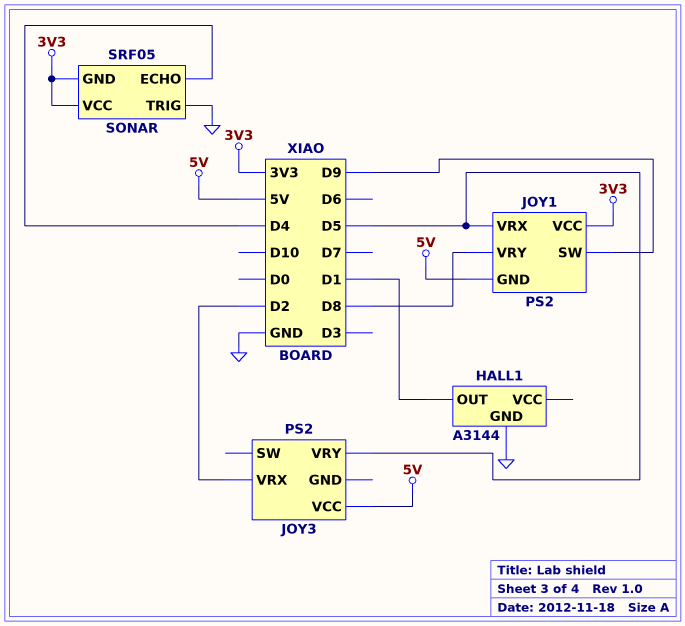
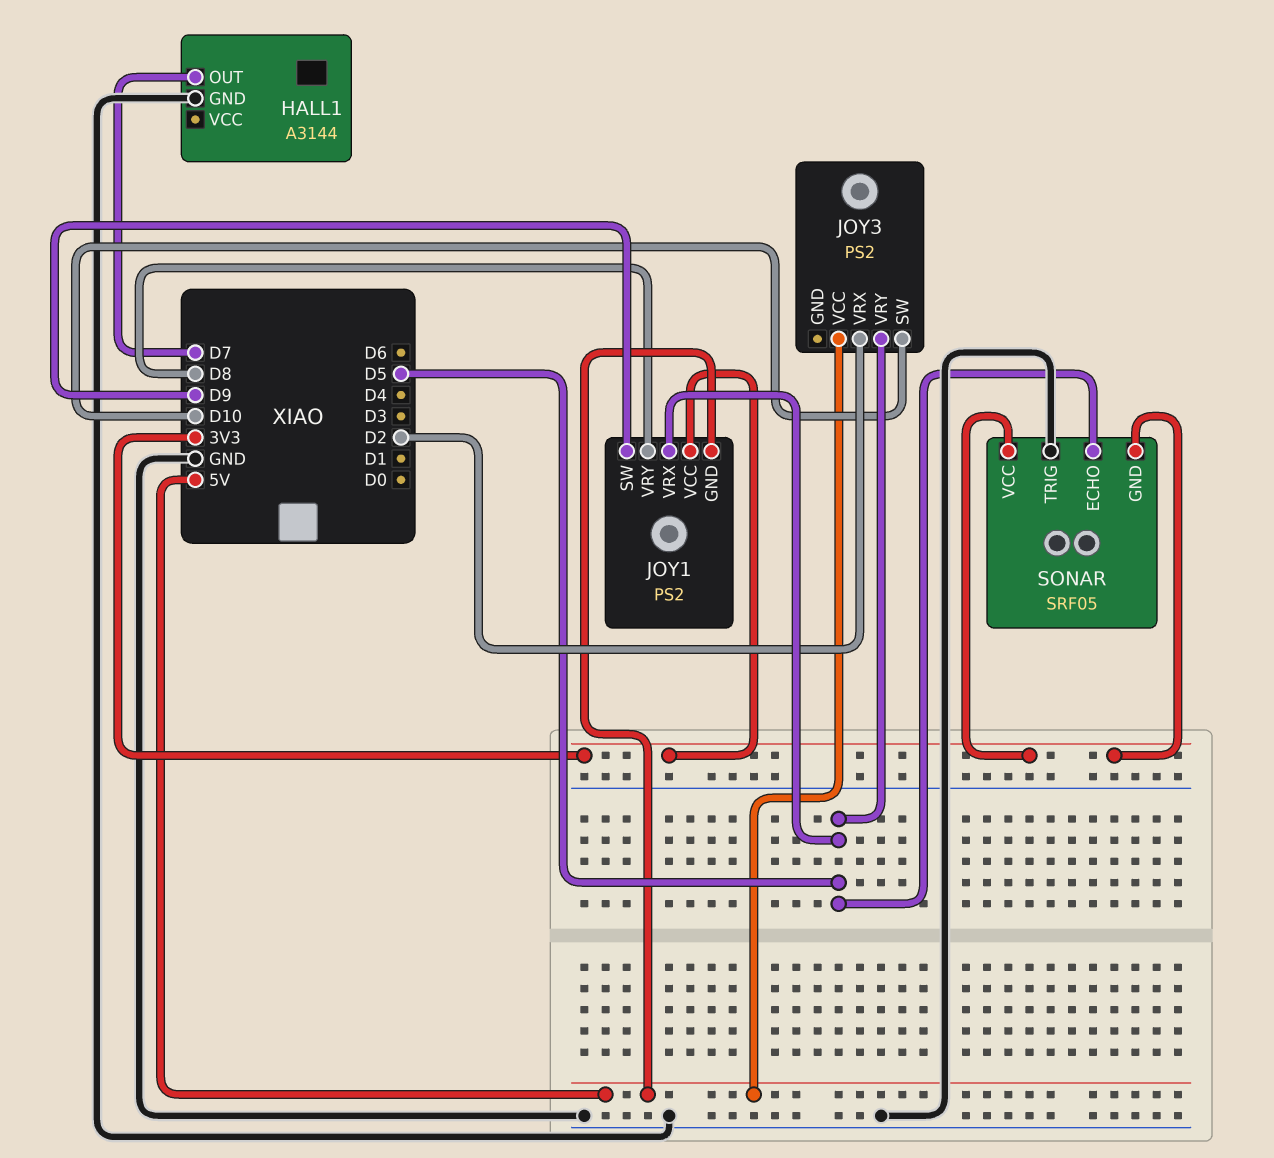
HALL1 pin OUT: D1 -> D7
JOY3 pin SW: none -> D10
SONAR pin ECHO: D4 -> D5

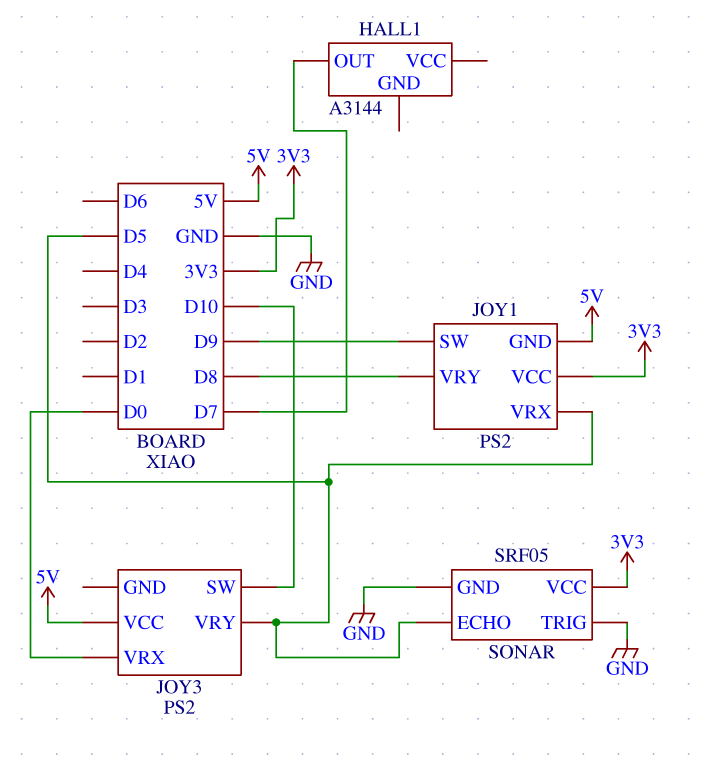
HALL1 pin GND: GND -> none
JOY3 pin VRX: D2 -> D0
SONAR pin GND: 3V3 -> GND

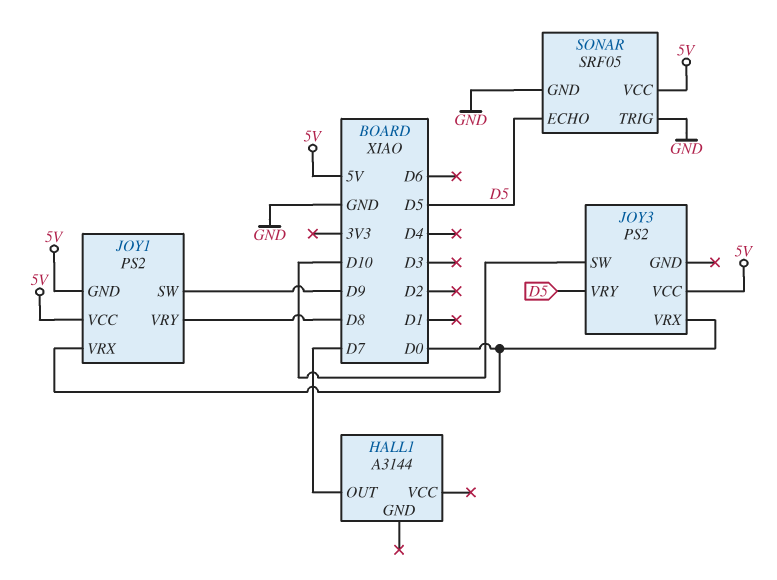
JOY1 pin VCC: 3V3 -> 5V
JOY1 pin VRX: D5 -> D0
SONAR pin VCC: 3V3 -> 5V

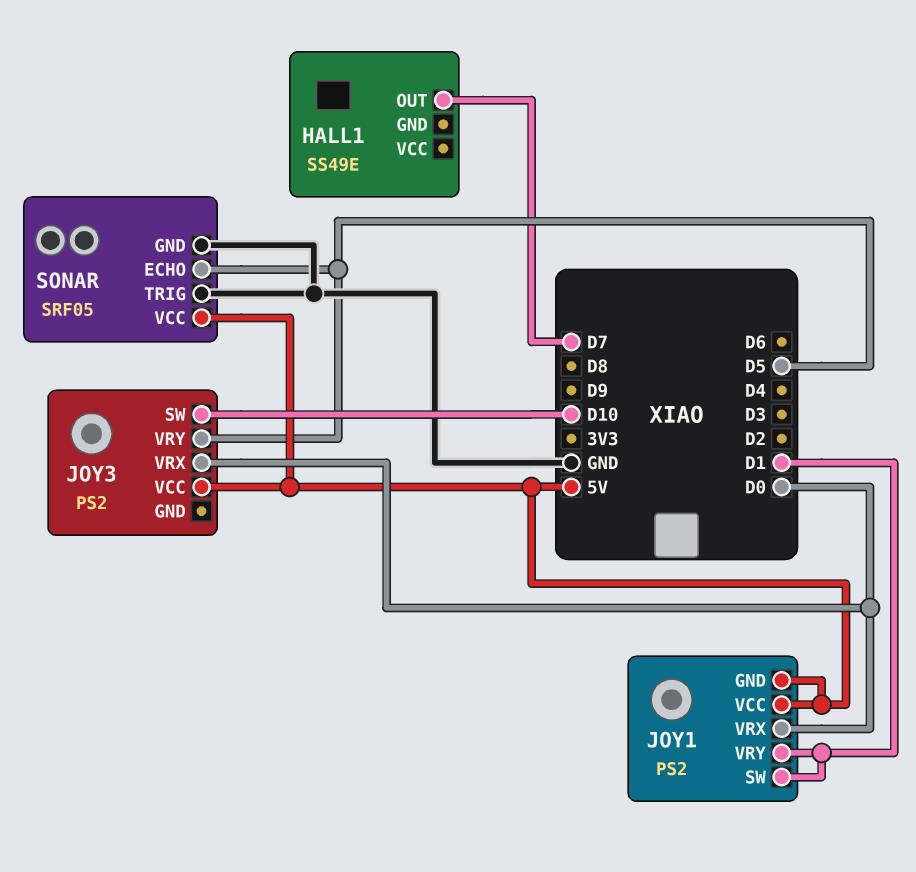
HALL1: A3144 -> SS49E
JOY1 pin SW: D9 -> D1
JOY1 pin VRY: D8 -> D1

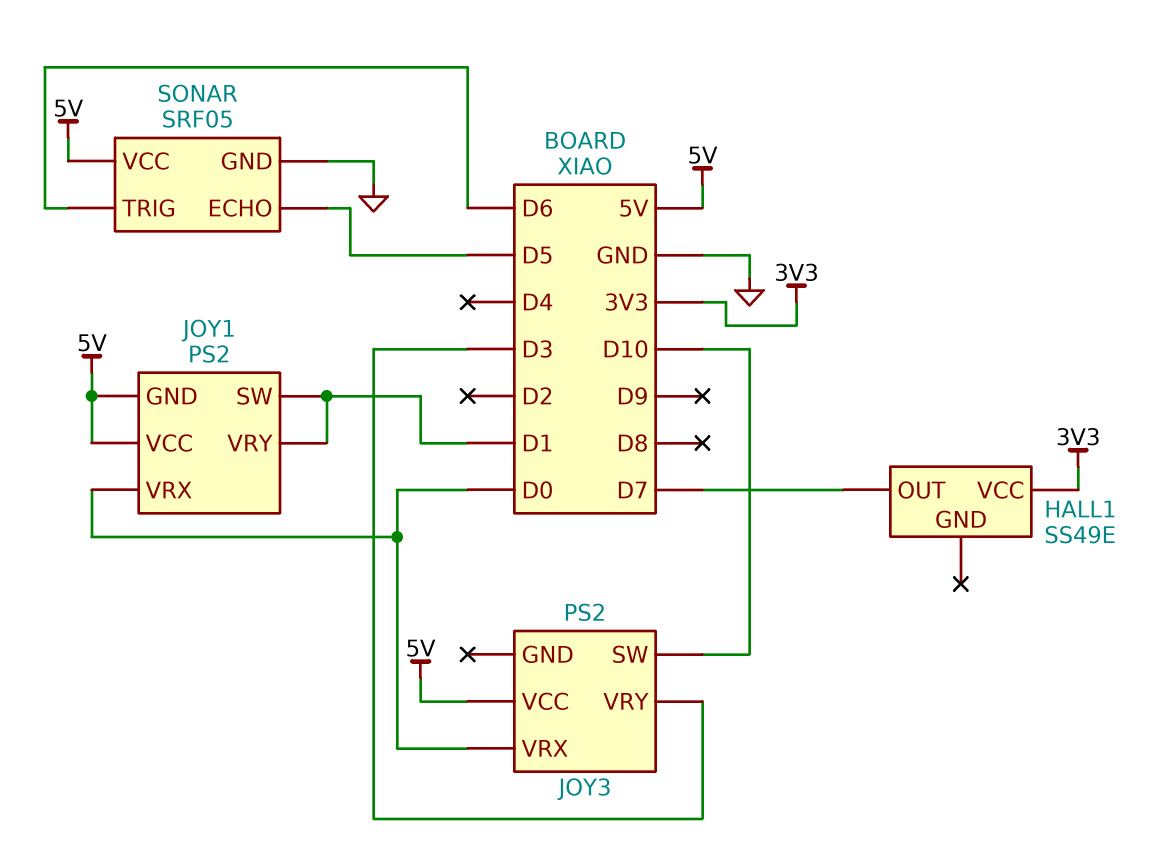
HALL1 pin VCC: none -> 3V3
JOY3 pin VRY: D5 -> D3
SONAR pin TRIG: GND -> D6

